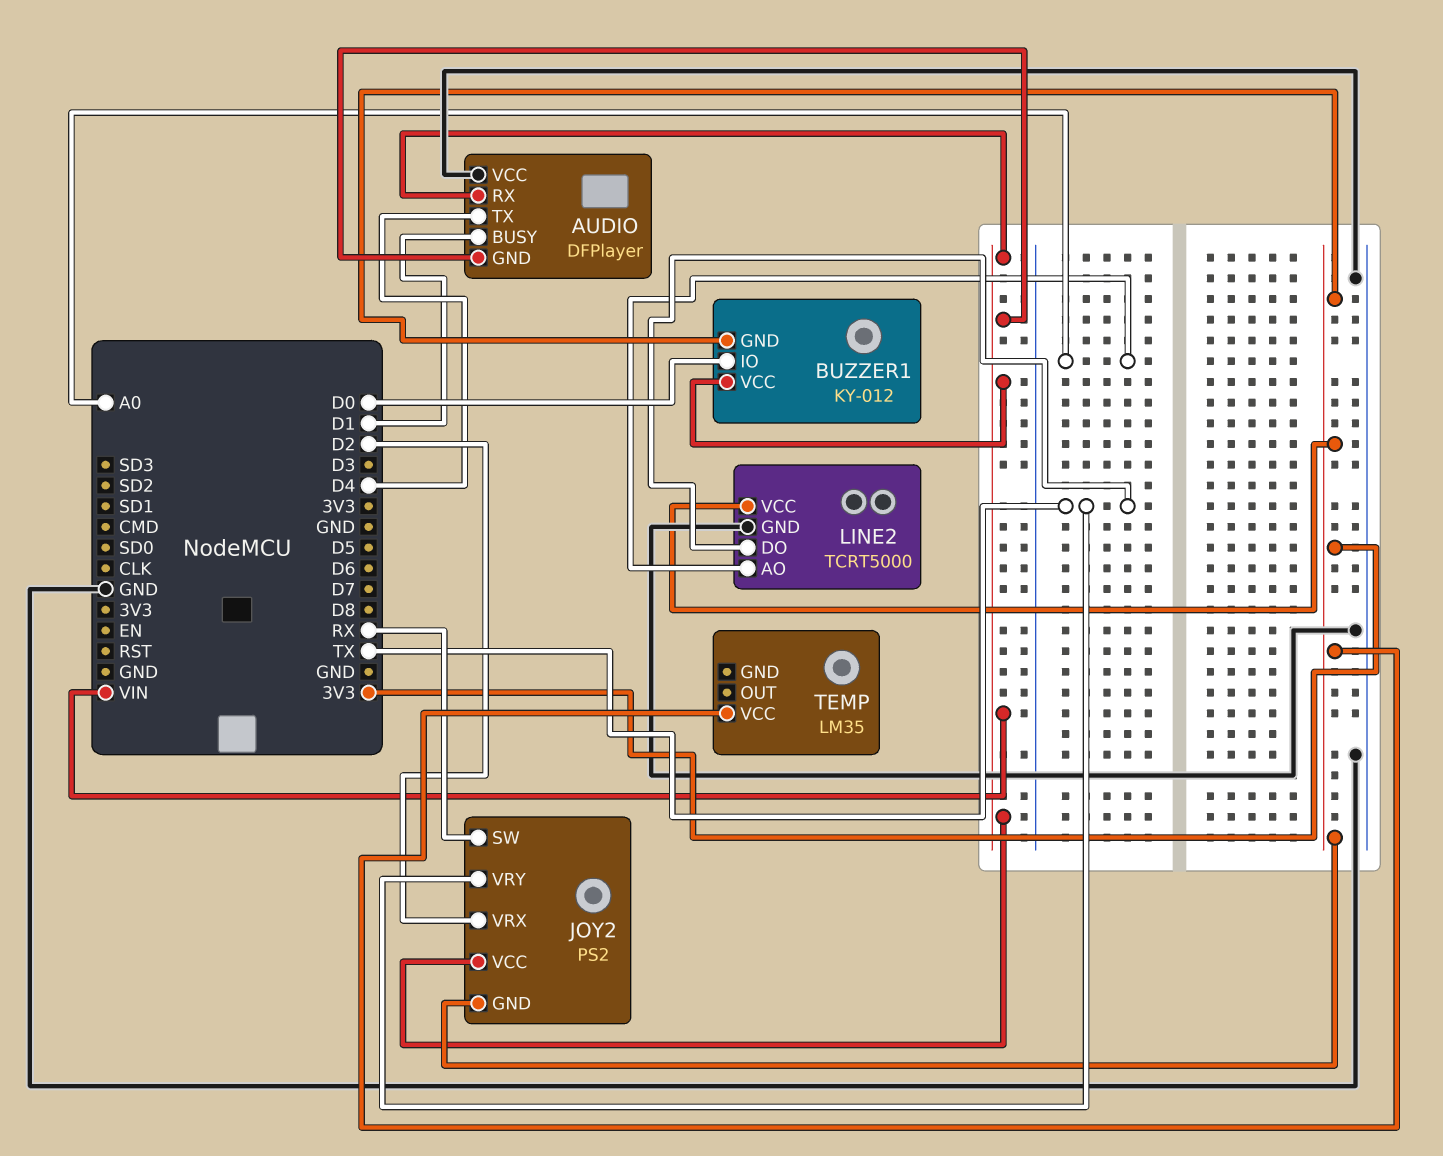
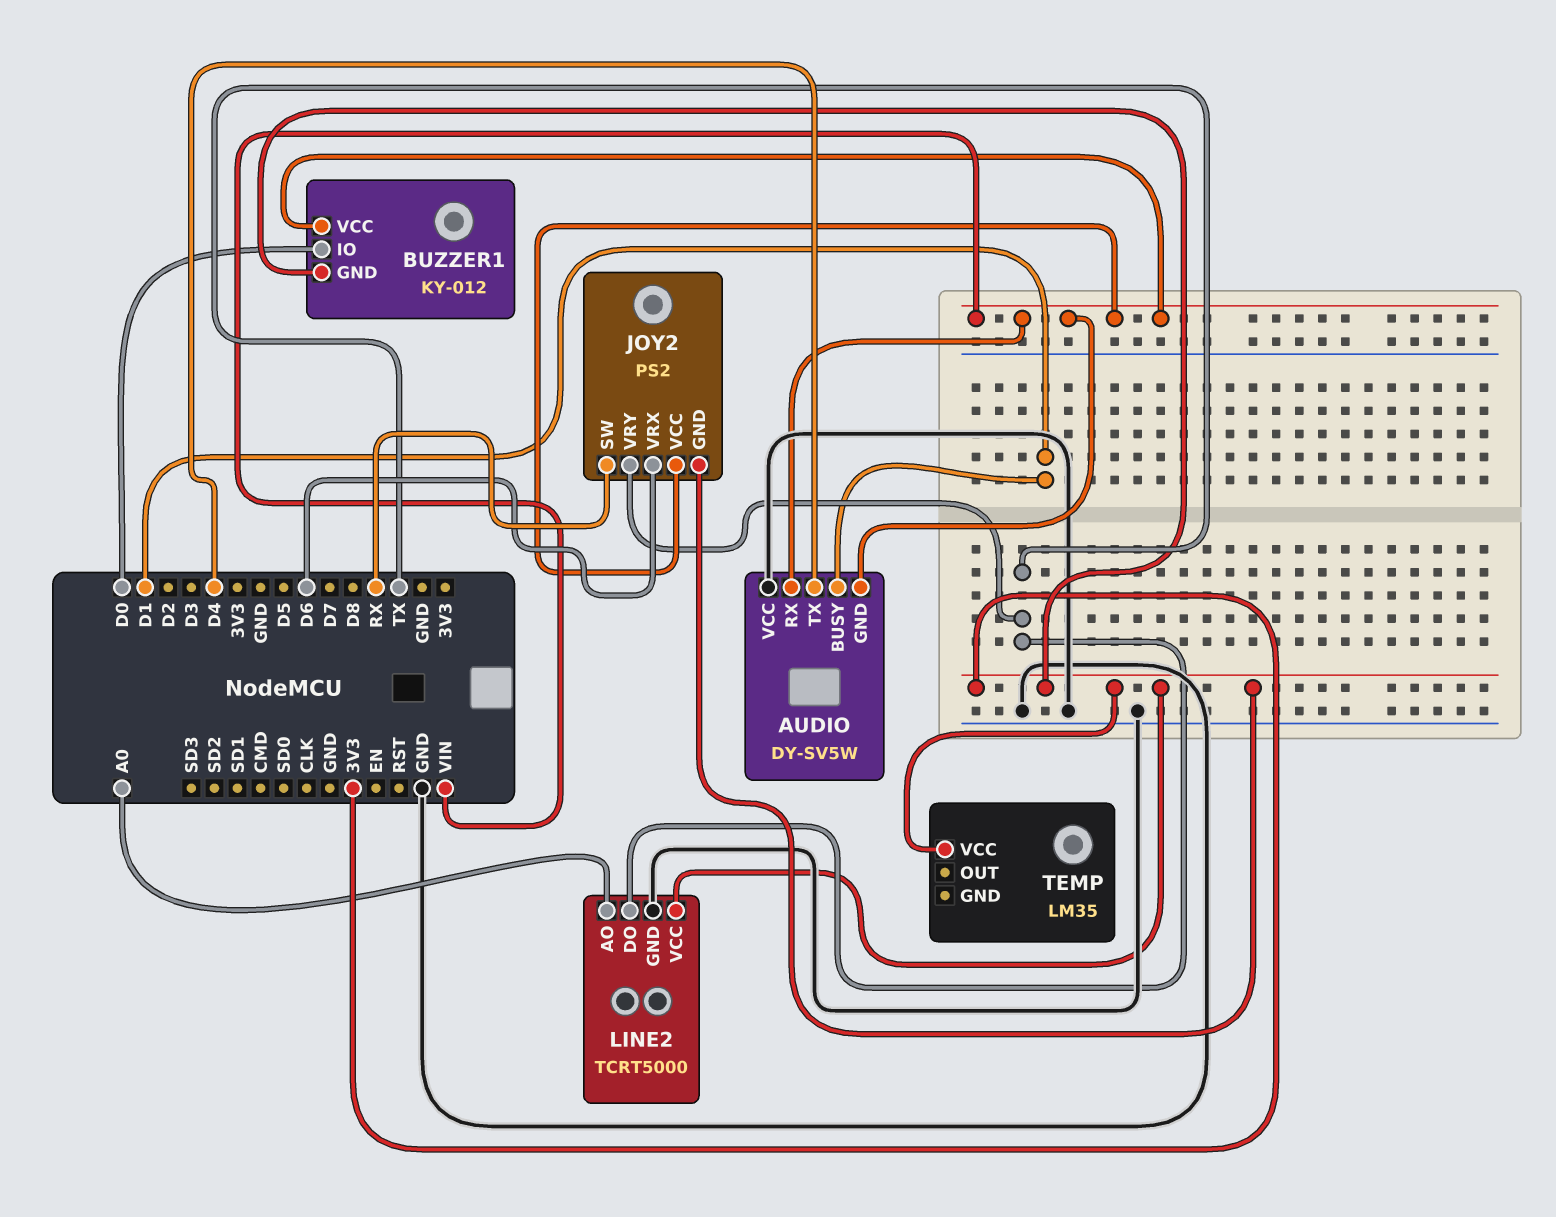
AUDIO: DFPlayer -> DY-SV5W
JOY2 pin VRX: D2 -> D6

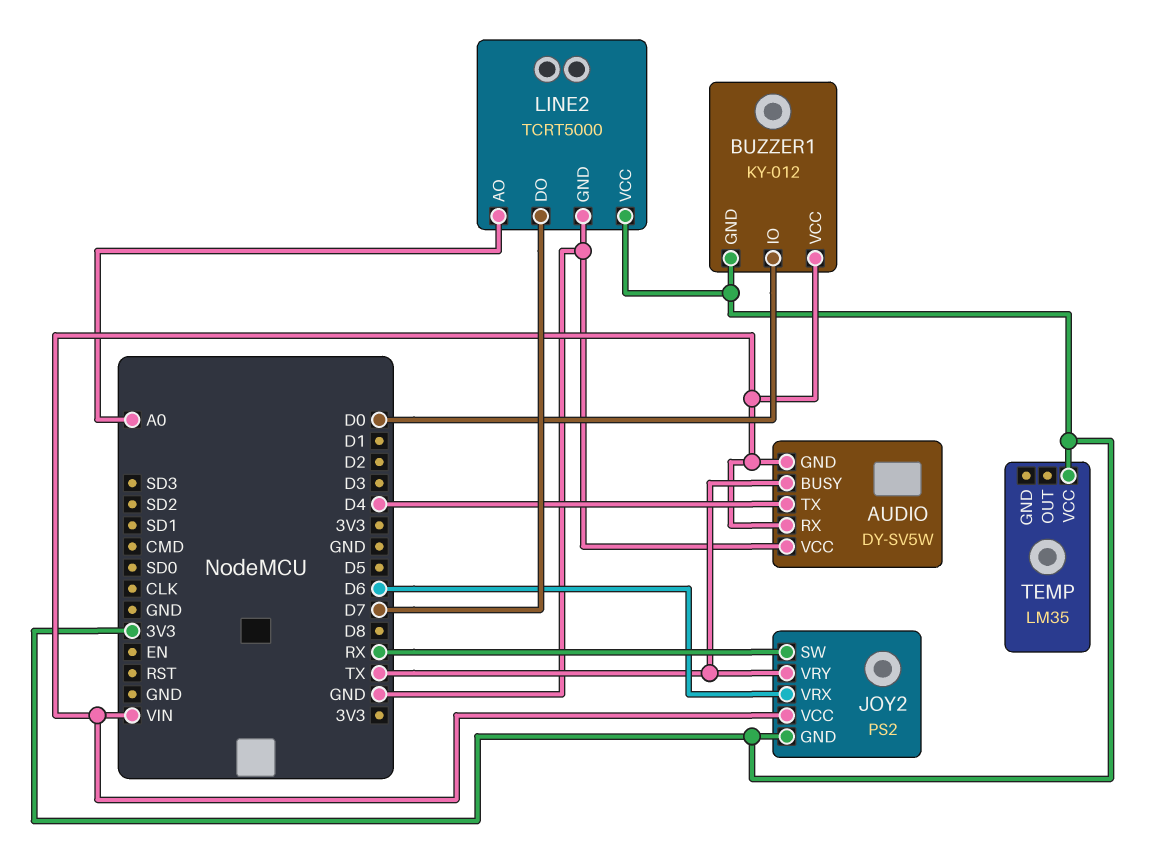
AUDIO pin BUSY: D1 -> TX
LINE2 pin DO: TX -> D7

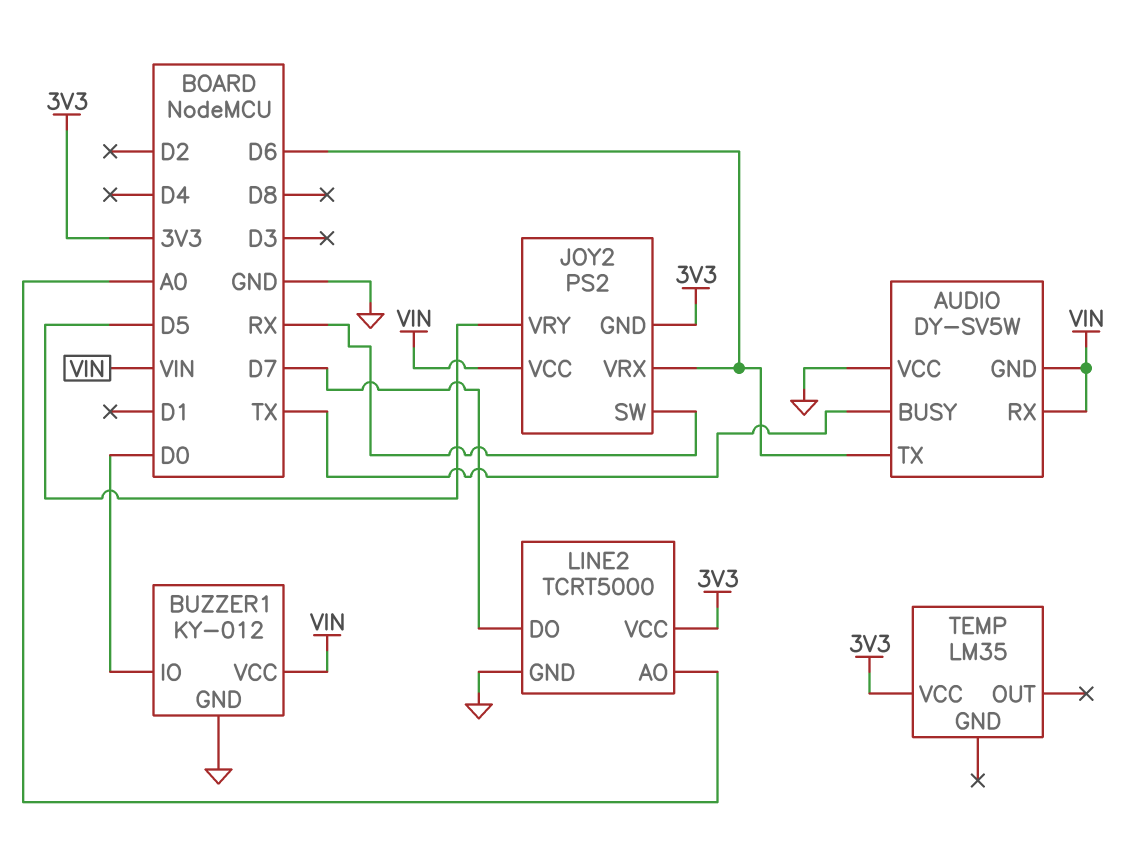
AUDIO pin TX: D4 -> D6
BUZZER1 pin GND: 3V3 -> GND
JOY2 pin VRY: TX -> D5

